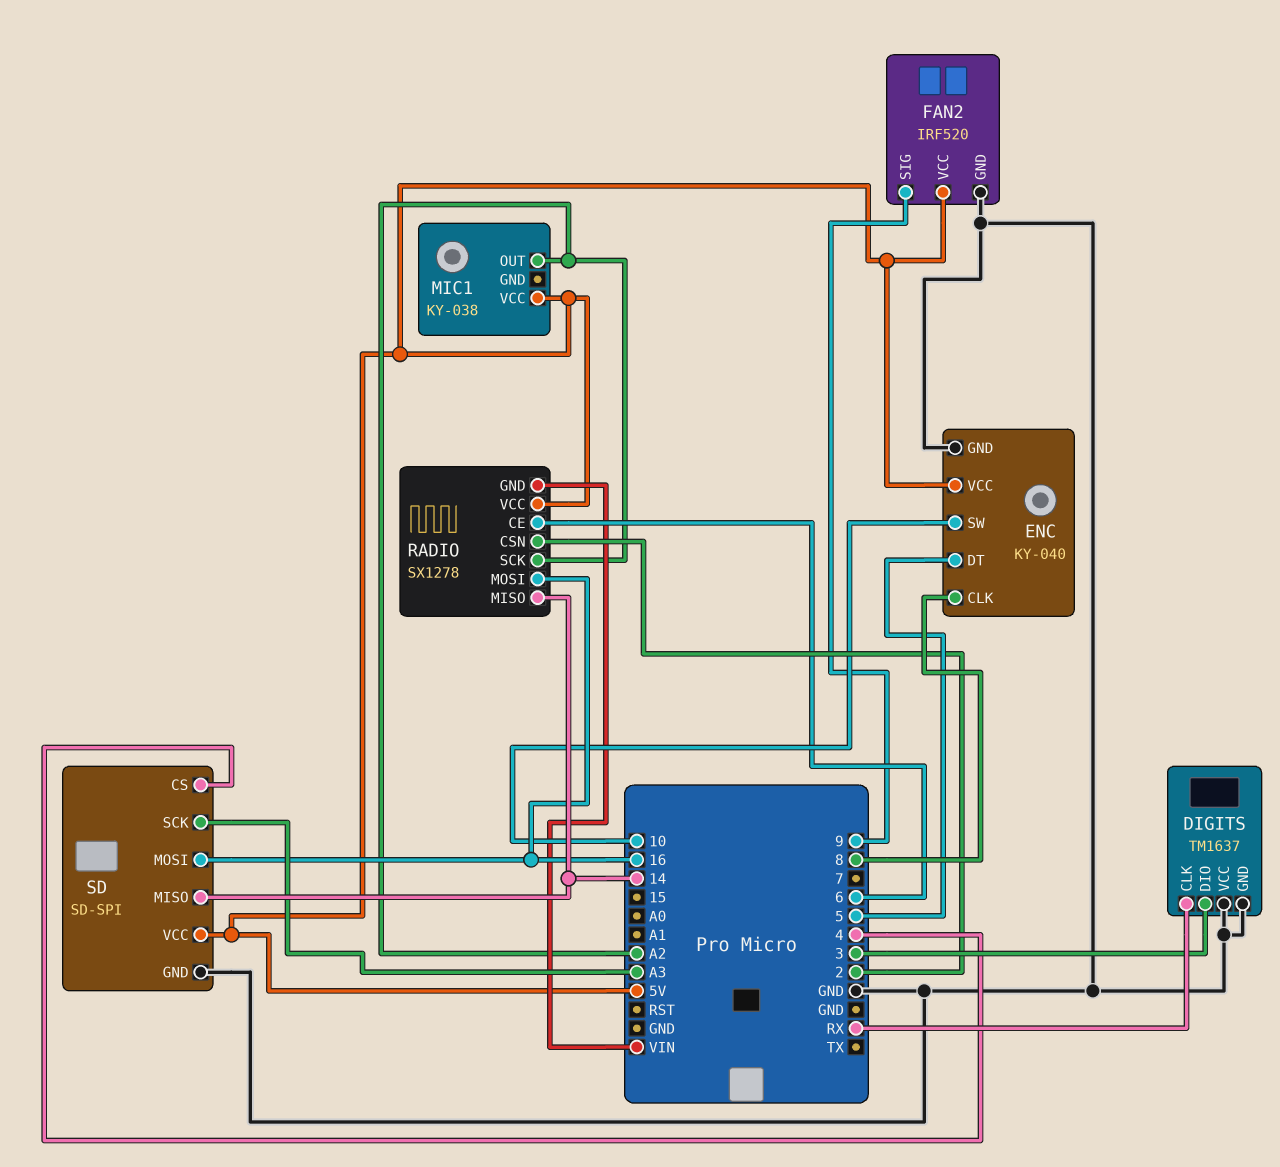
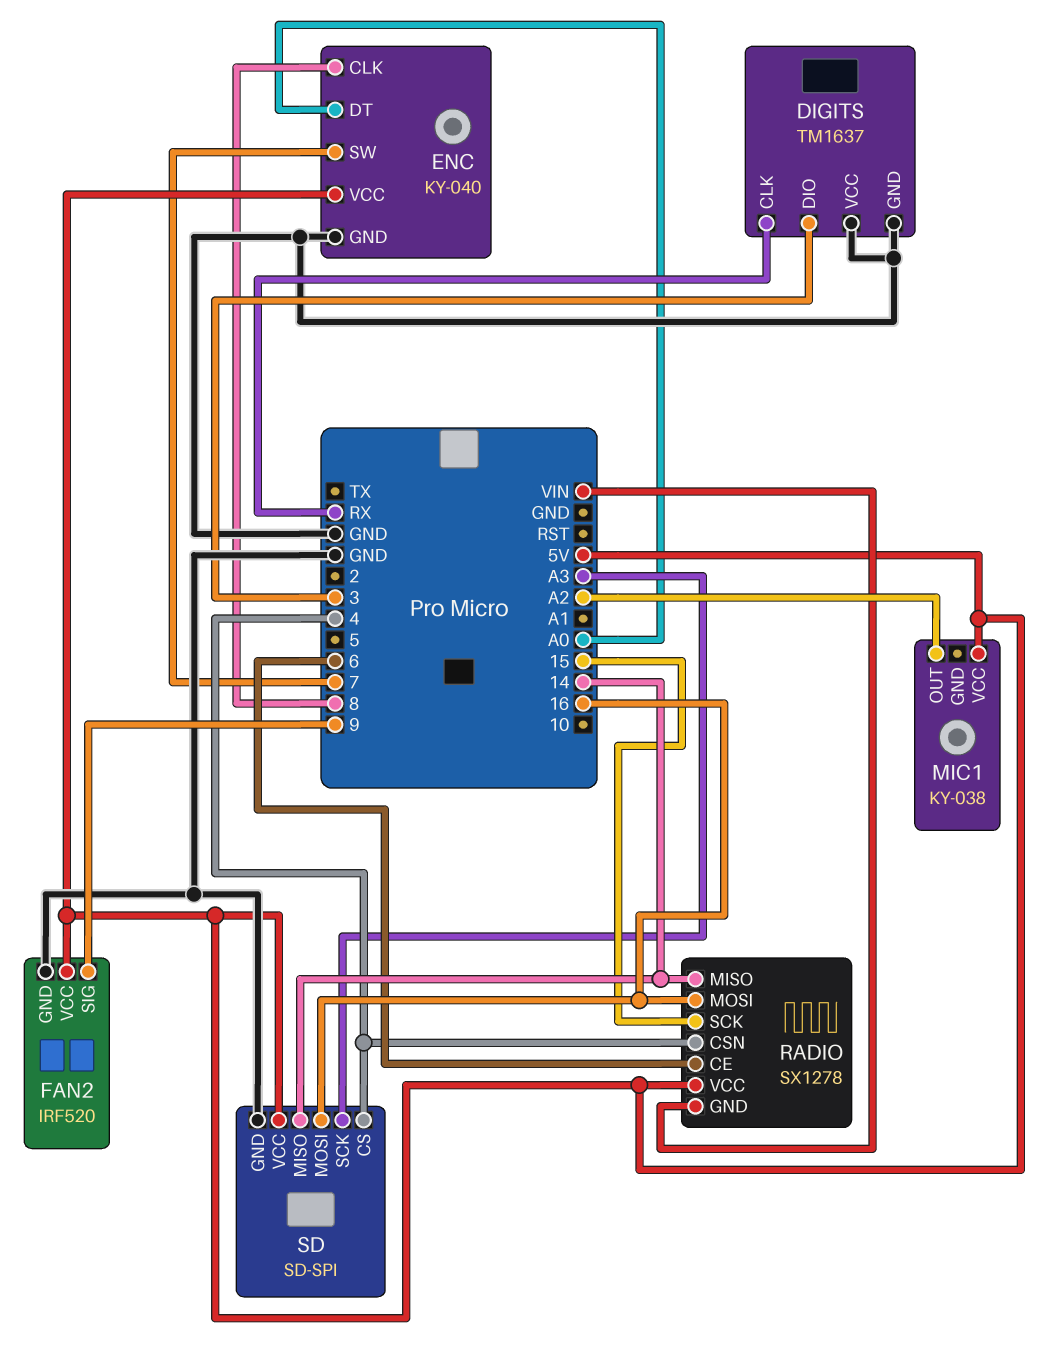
ENC pin DT: 5 -> A0
ENC pin SW: 10 -> 7
RADIO pin CSN: 2 -> 4
RADIO pin SCK: A2 -> 15

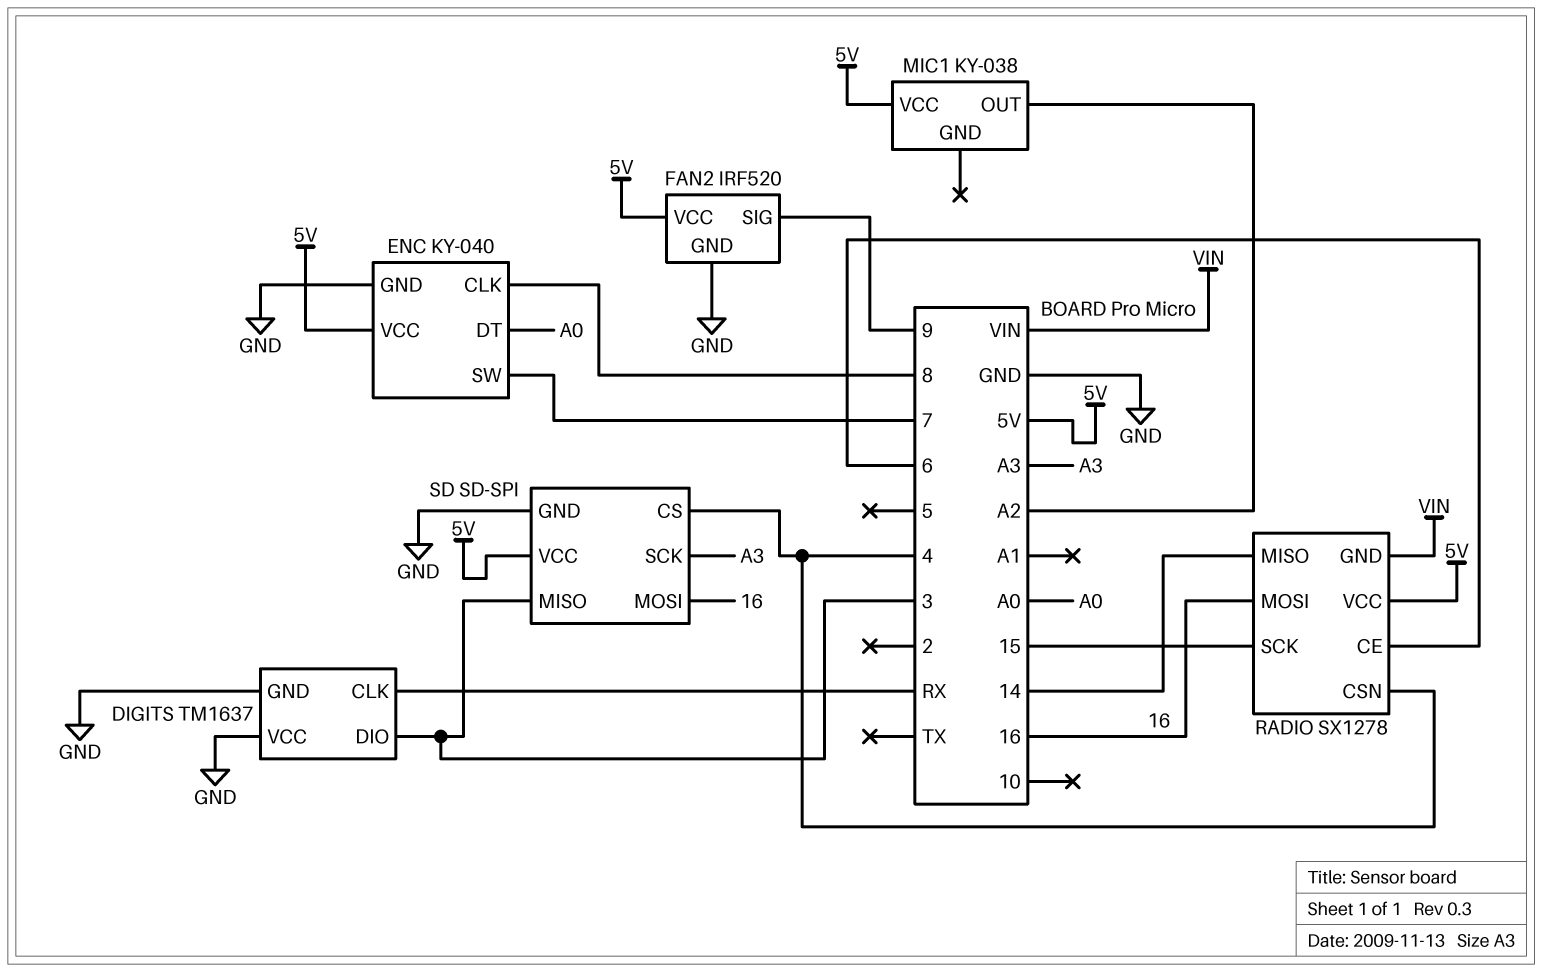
SD pin MISO: 14 -> 3

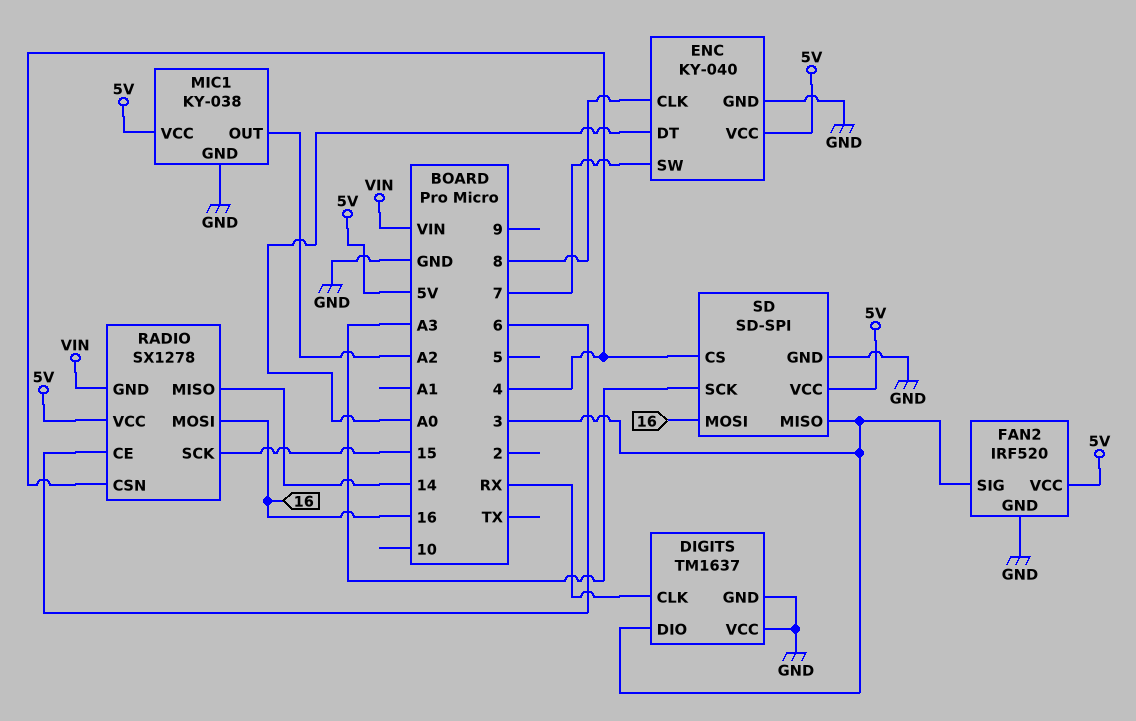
FAN2 pin SIG: 9 -> 3
MIC1 pin GND: none -> GND

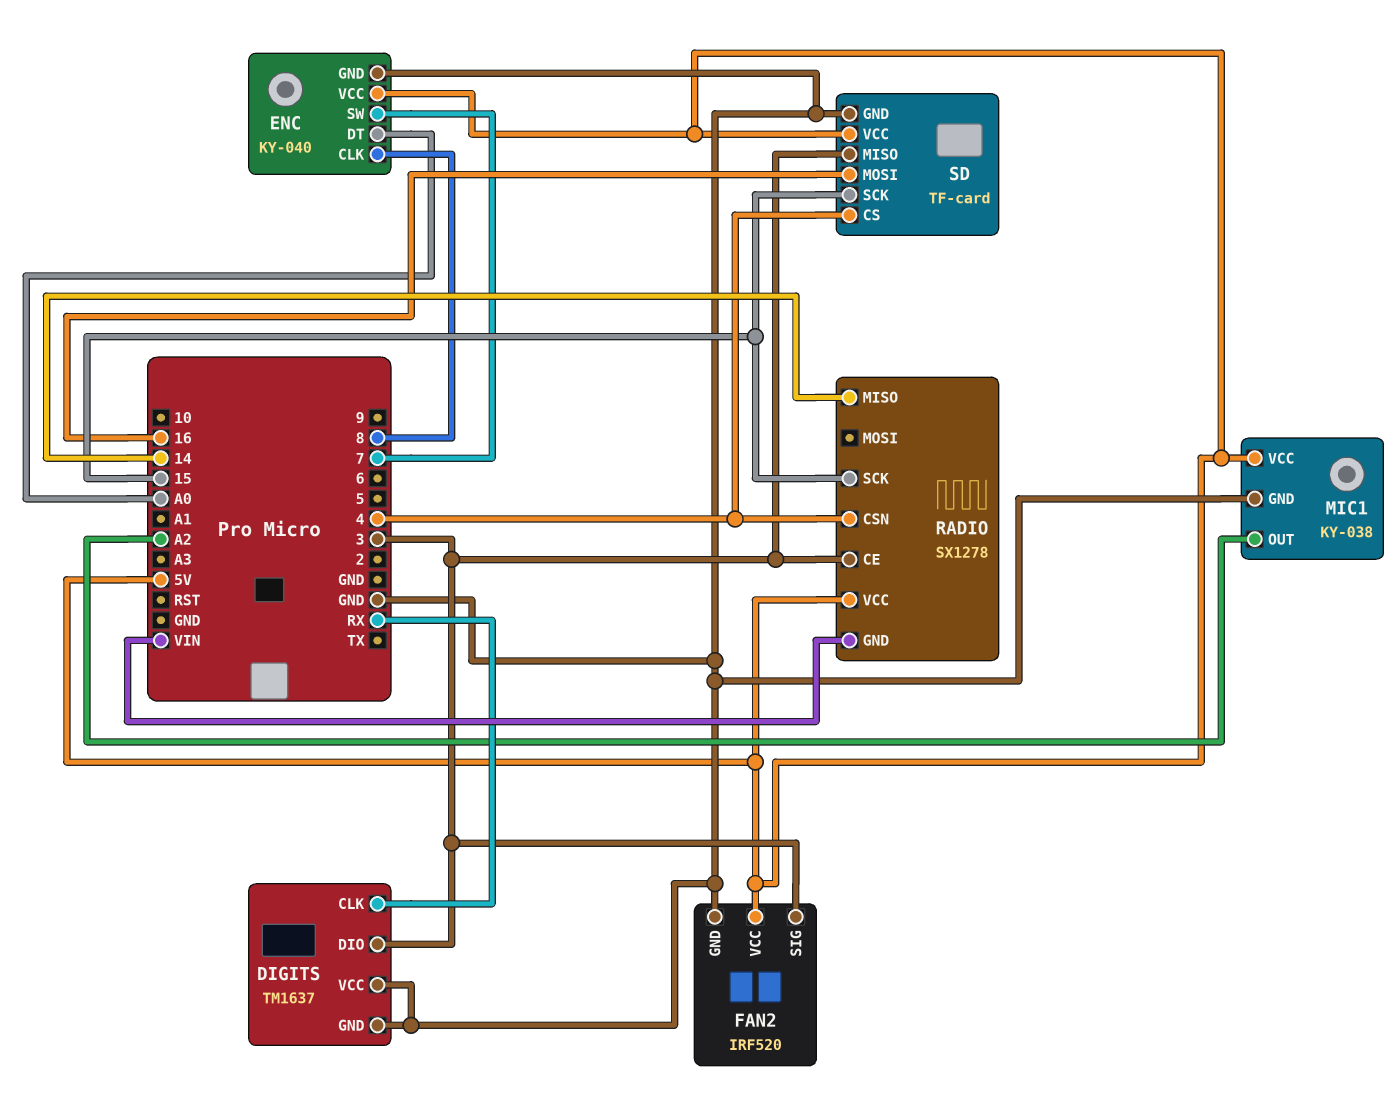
RADIO pin CE: 6 -> 3
RADIO pin MOSI: 16 -> none
SD: SD-SPI -> TF-card
SD pin SCK: A3 -> 15

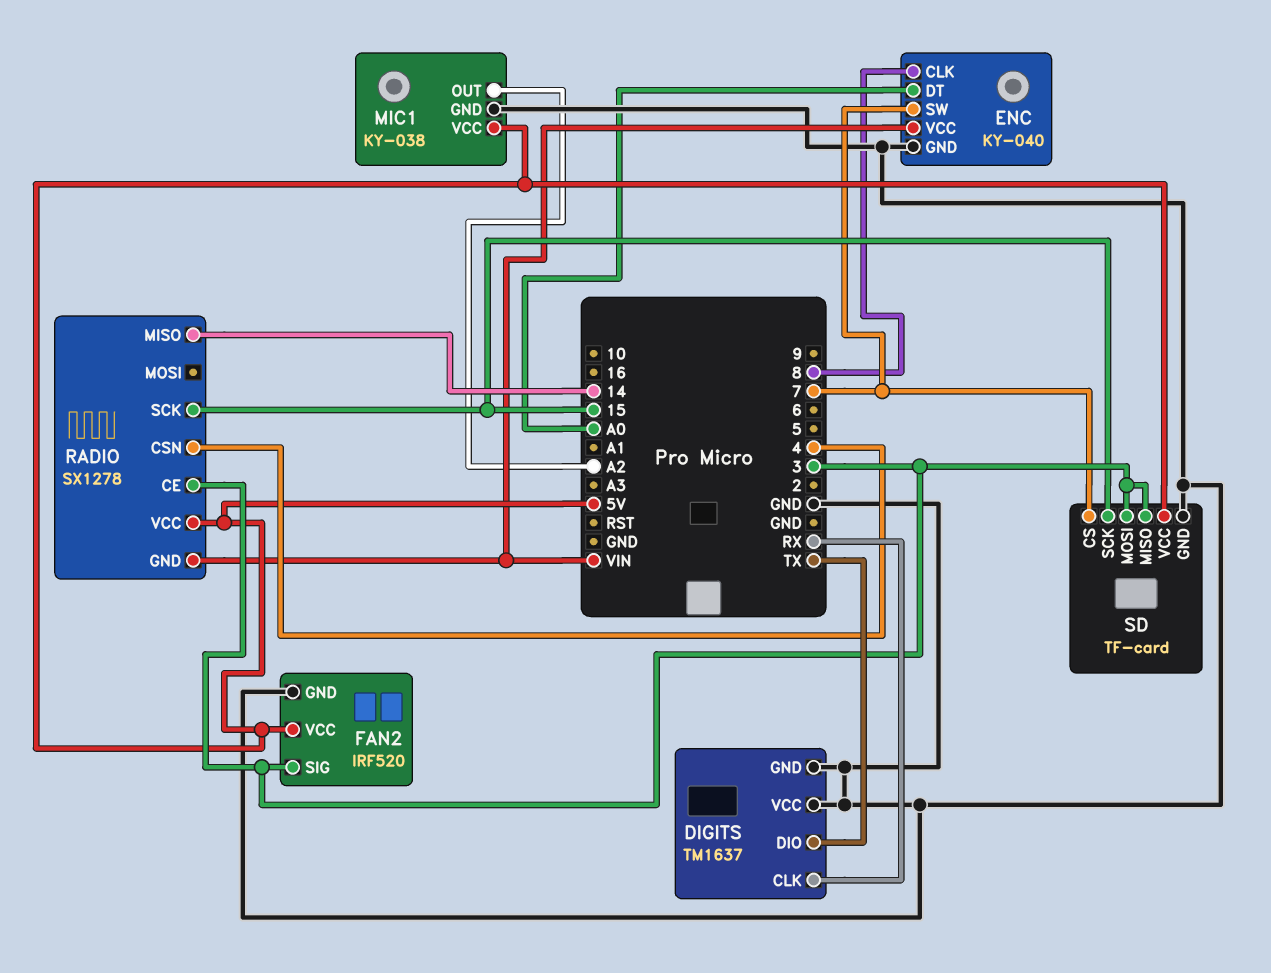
DIGITS pin DIO: 3 -> TX
ENC pin VCC: 5V -> VIN
SD pin CS: 4 -> 7
SD pin MOSI: 16 -> 3

